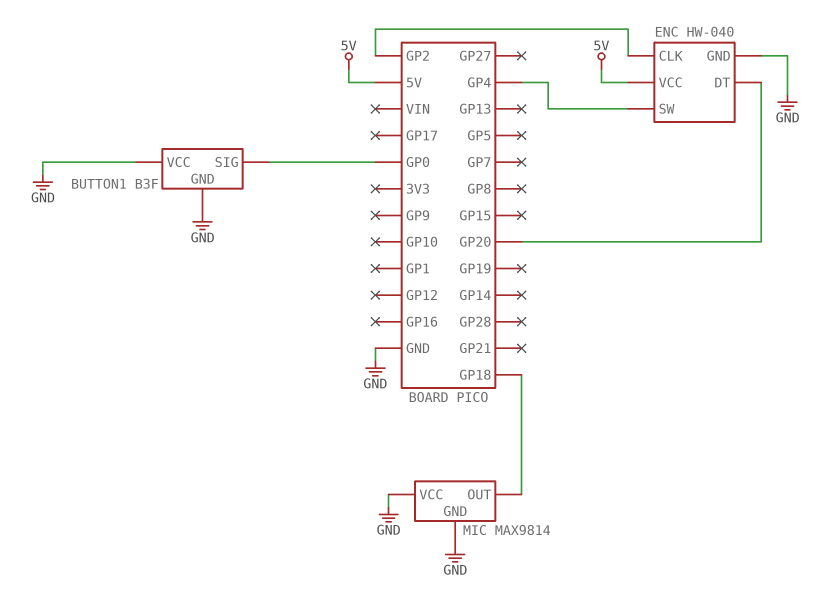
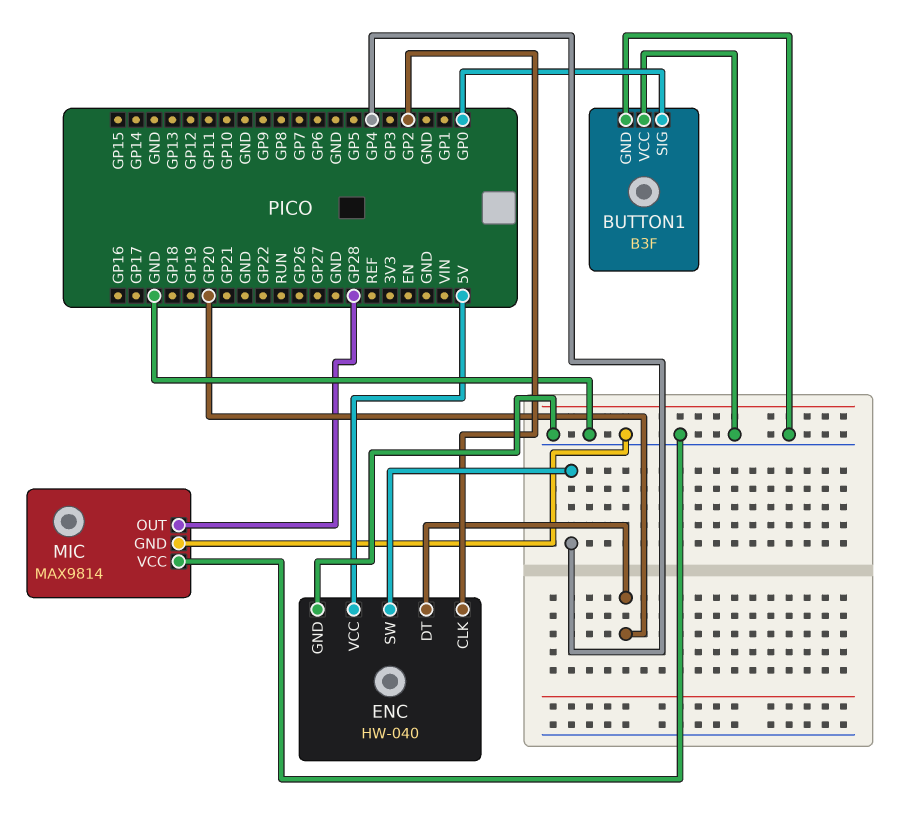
MIC pin OUT: GP18 -> GP28

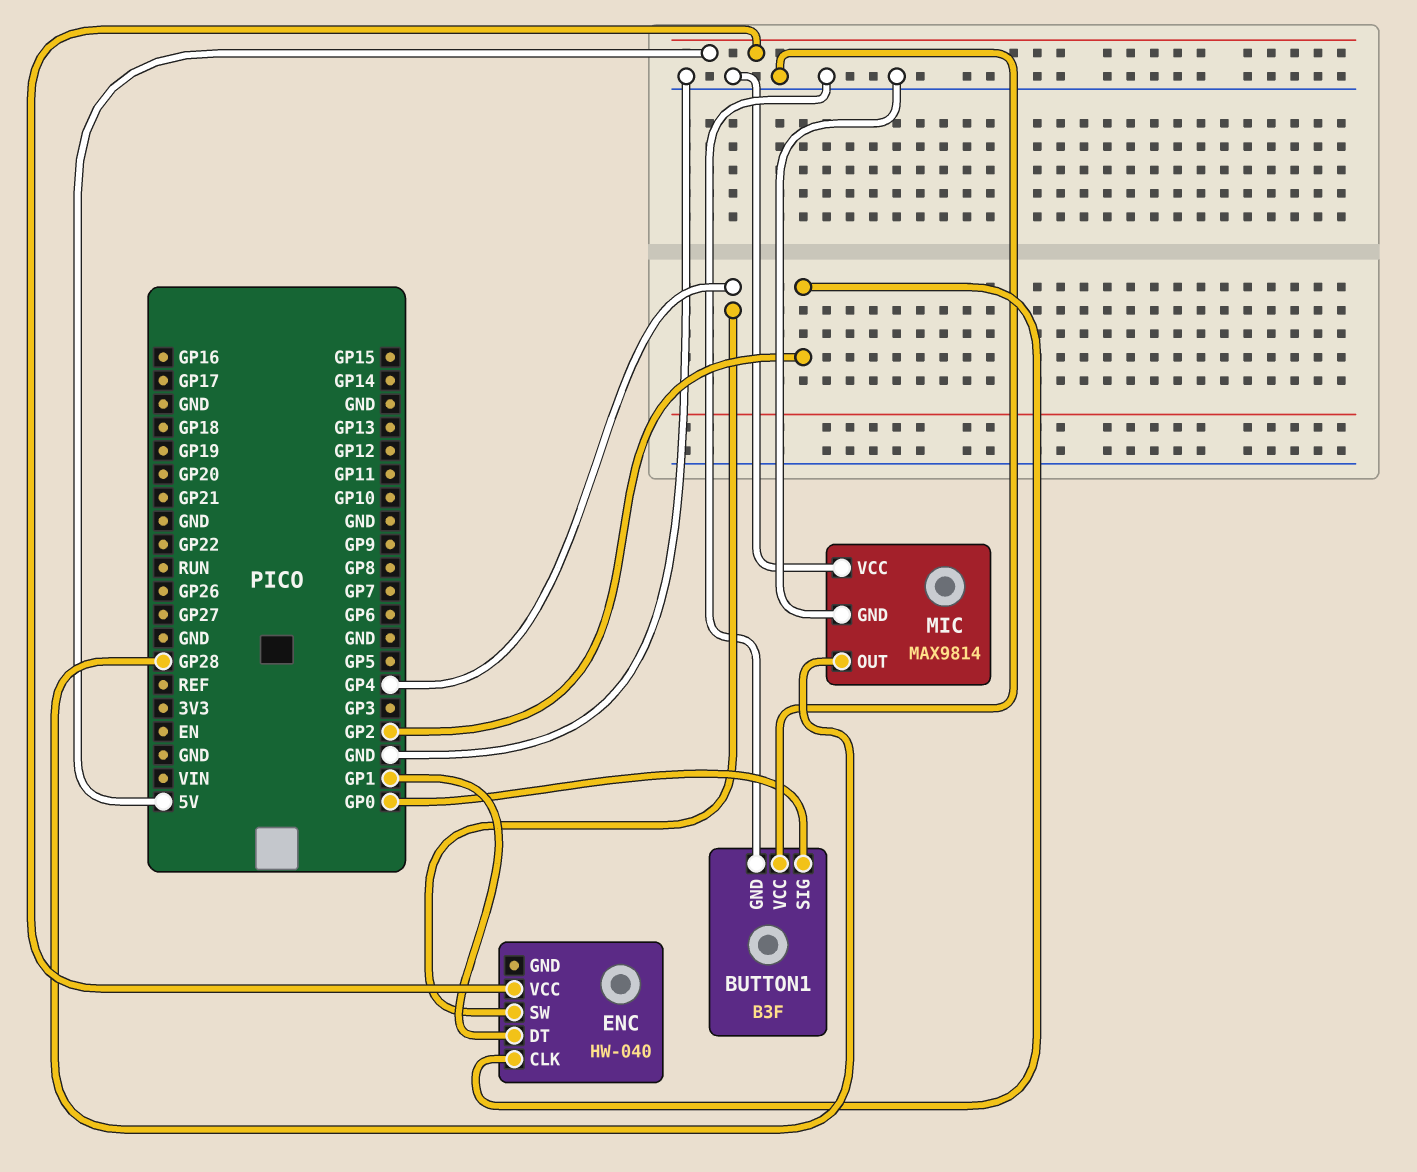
ENC pin DT: GP20 -> GP1
ENC pin GND: GND -> none

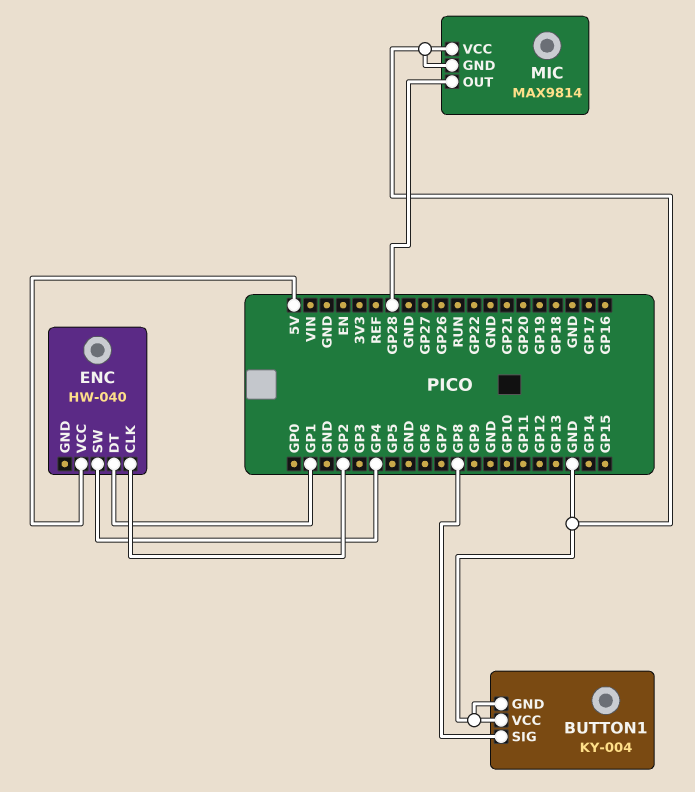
BUTTON1: B3F -> KY-004
BUTTON1 pin SIG: GP0 -> GP8

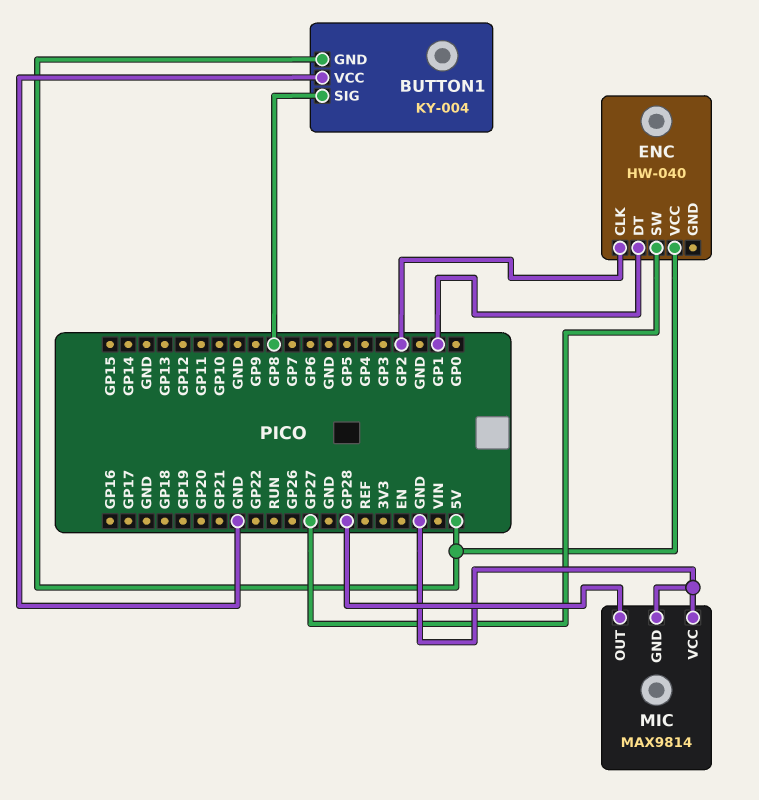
BUTTON1 pin GND: GND -> 5V
ENC pin SW: GP4 -> GP27

